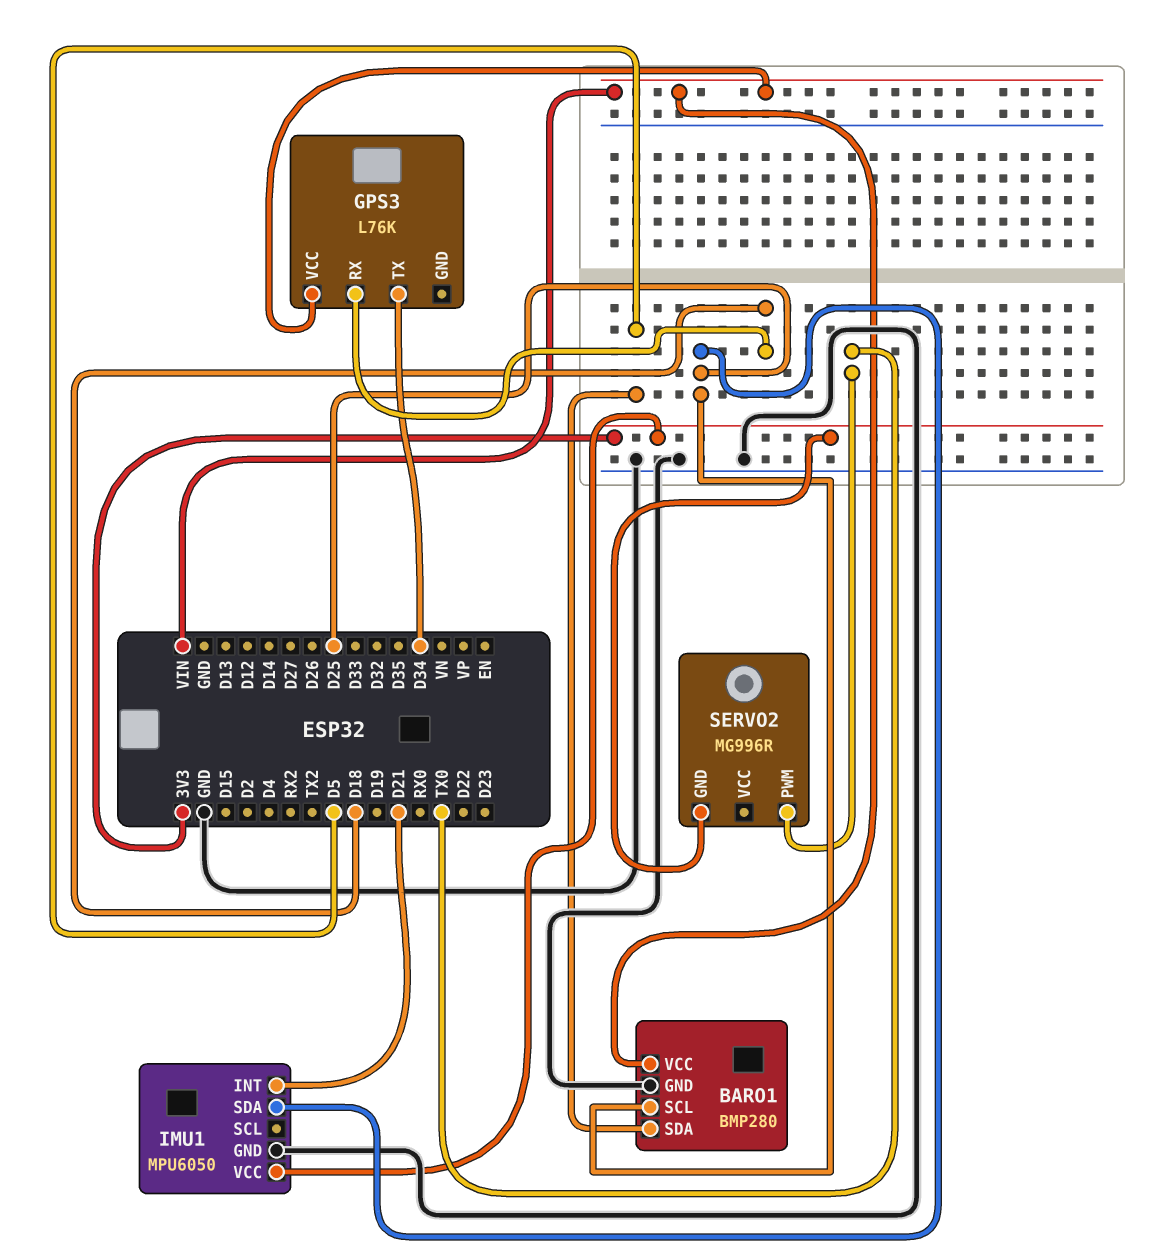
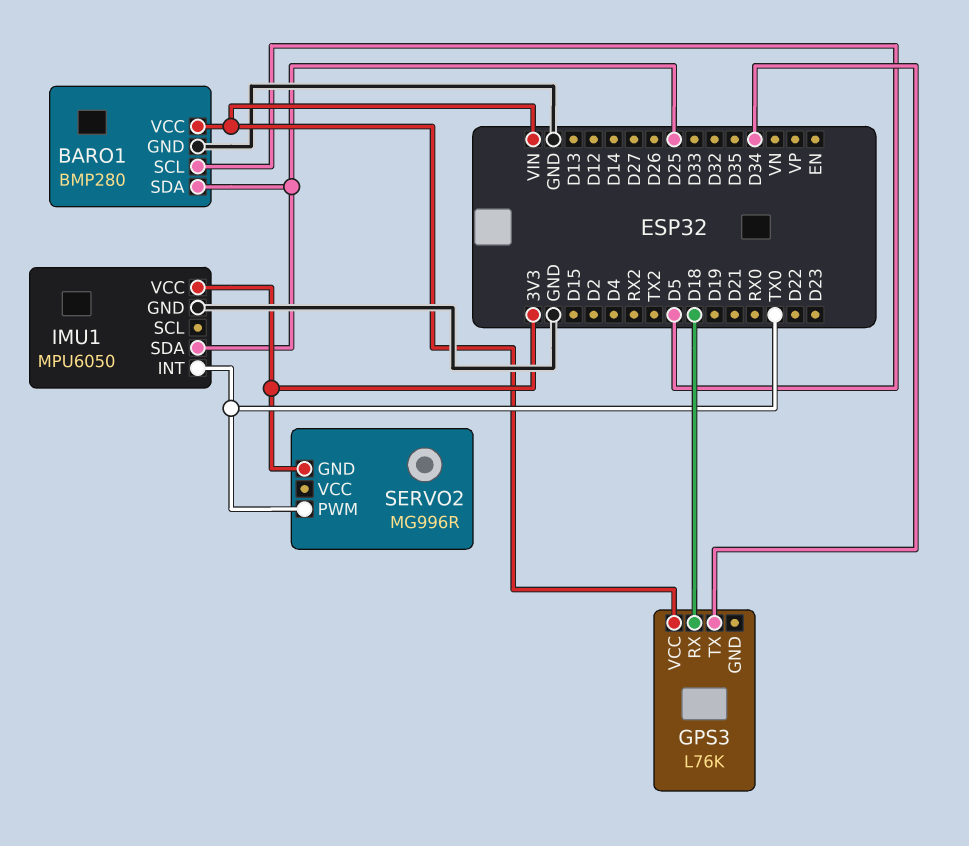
BARO1 pin SCL: D25 -> D5
BARO1 pin SDA: D5 -> D25
IMU1 pin INT: D21 -> TX0

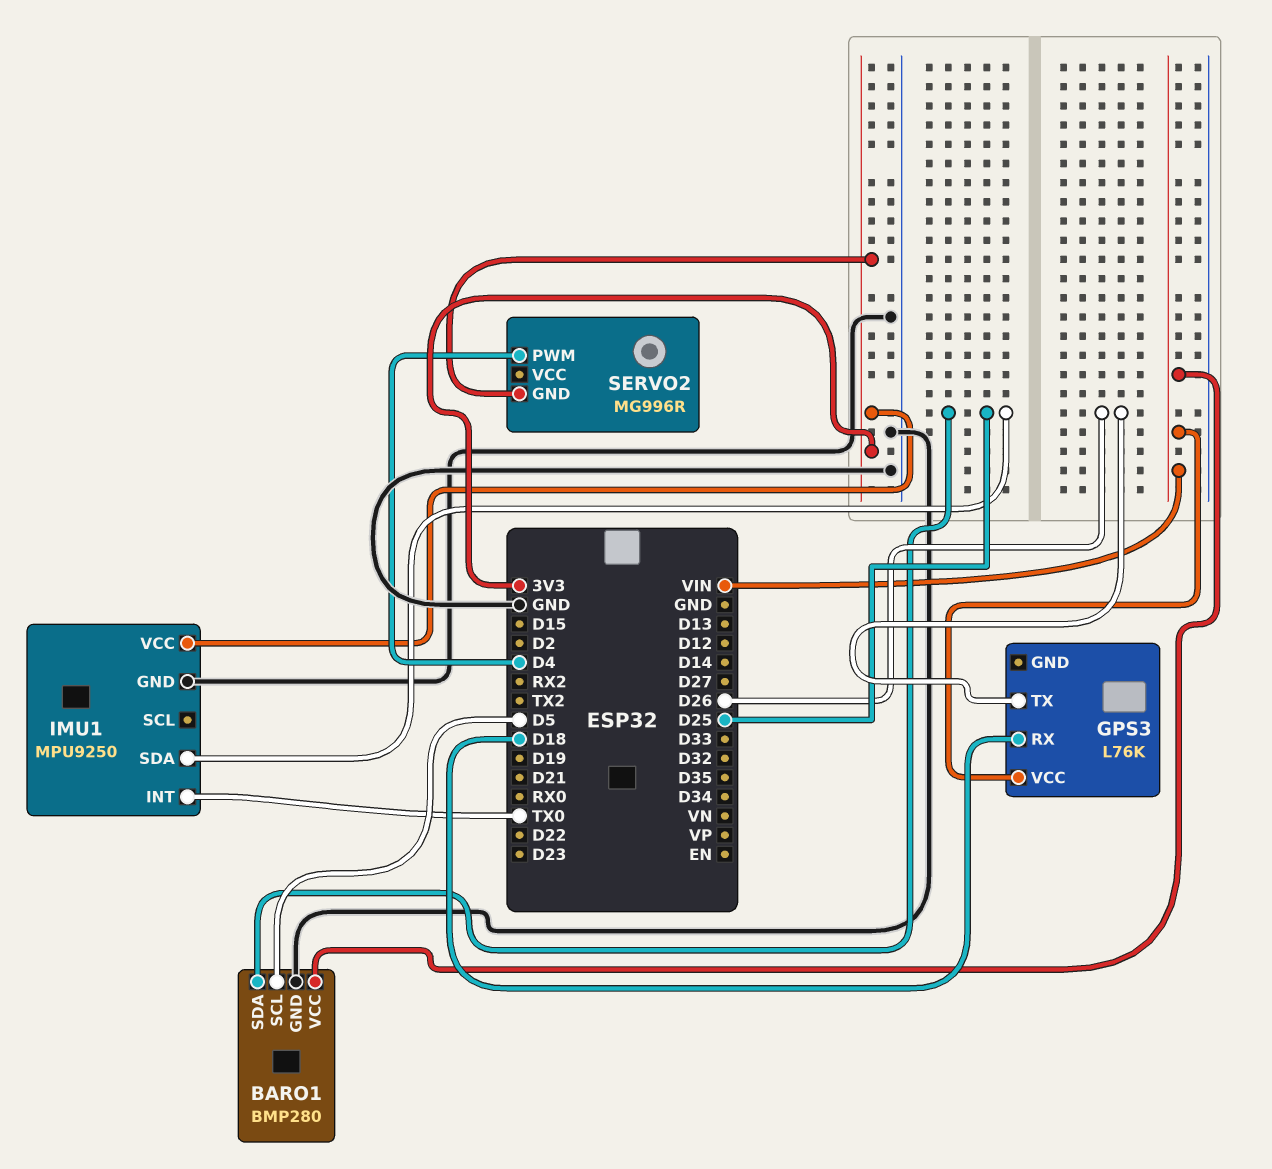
GPS3 pin TX: D34 -> D26
IMU1: MPU6050 -> MPU9250
SERVO2 pin PWM: TX0 -> D4

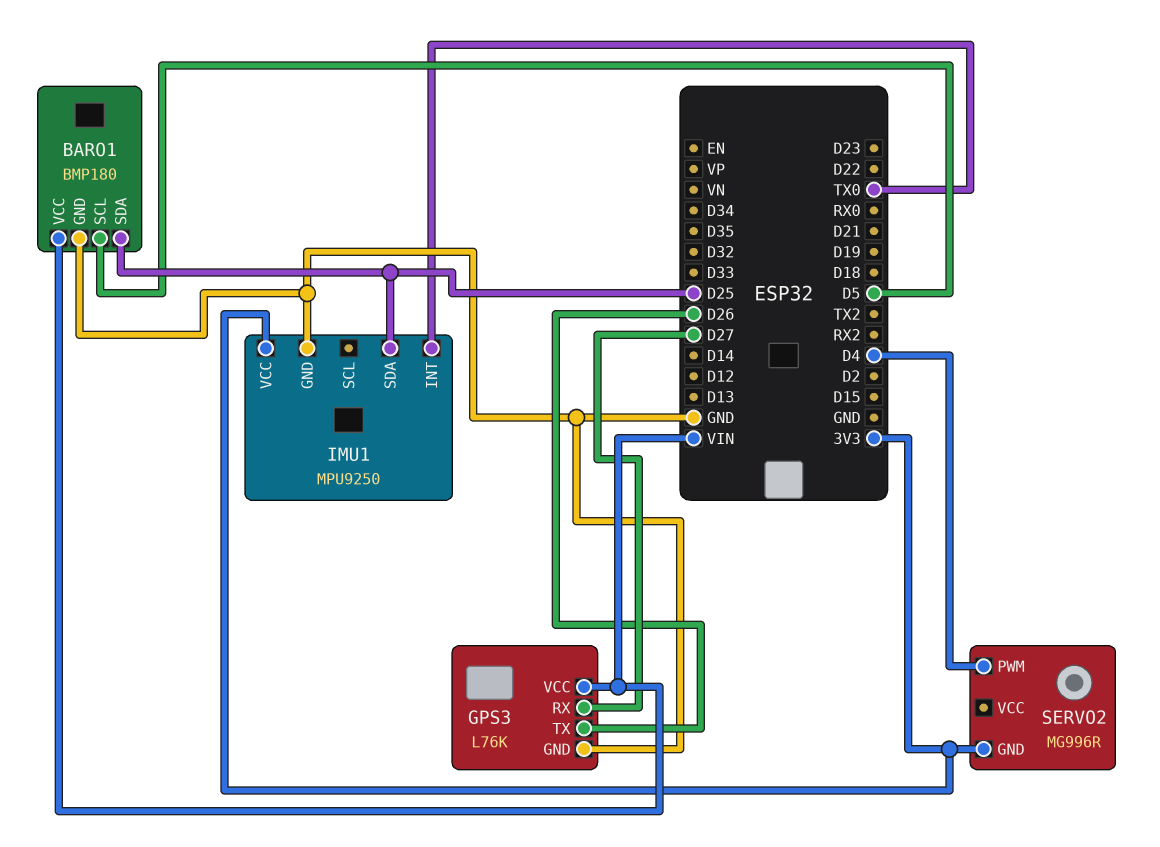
BARO1: BMP280 -> BMP180
GPS3 pin GND: none -> GND
GPS3 pin RX: D18 -> D27

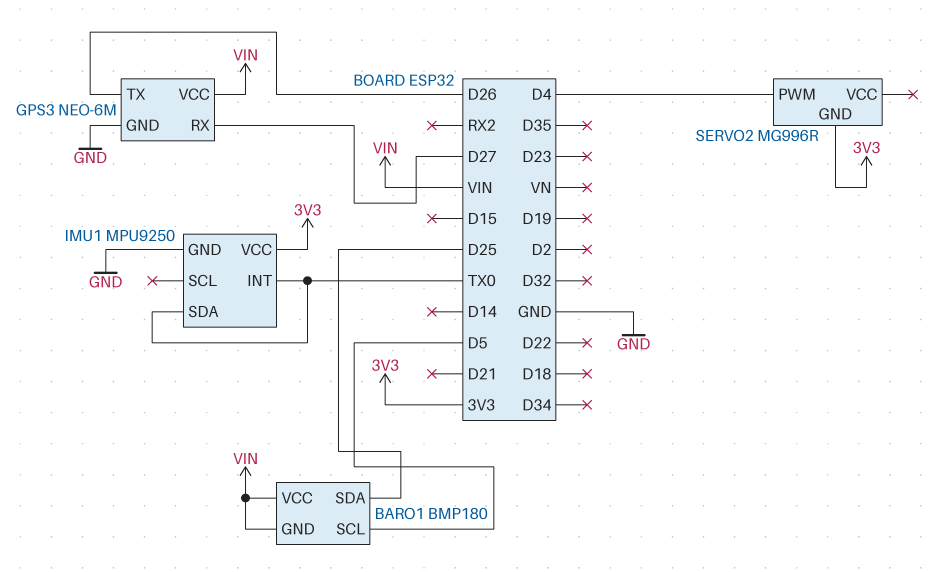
BARO1 pin GND: GND -> VIN
GPS3: L76K -> NEO-6M
IMU1 pin SDA: D25 -> TX0

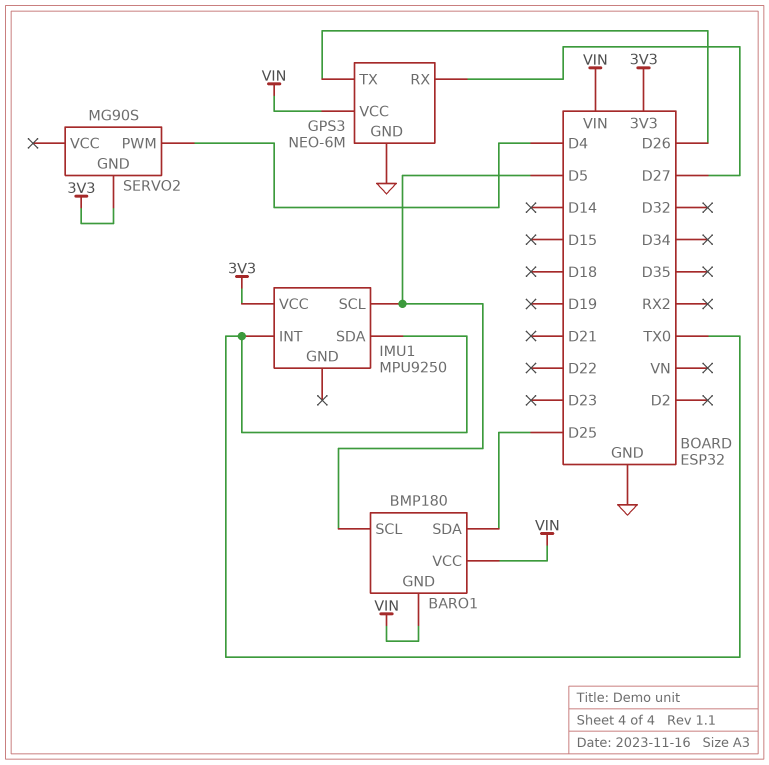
IMU1 pin GND: GND -> none
IMU1 pin SCL: none -> D5
SERVO2: MG996R -> MG90S

